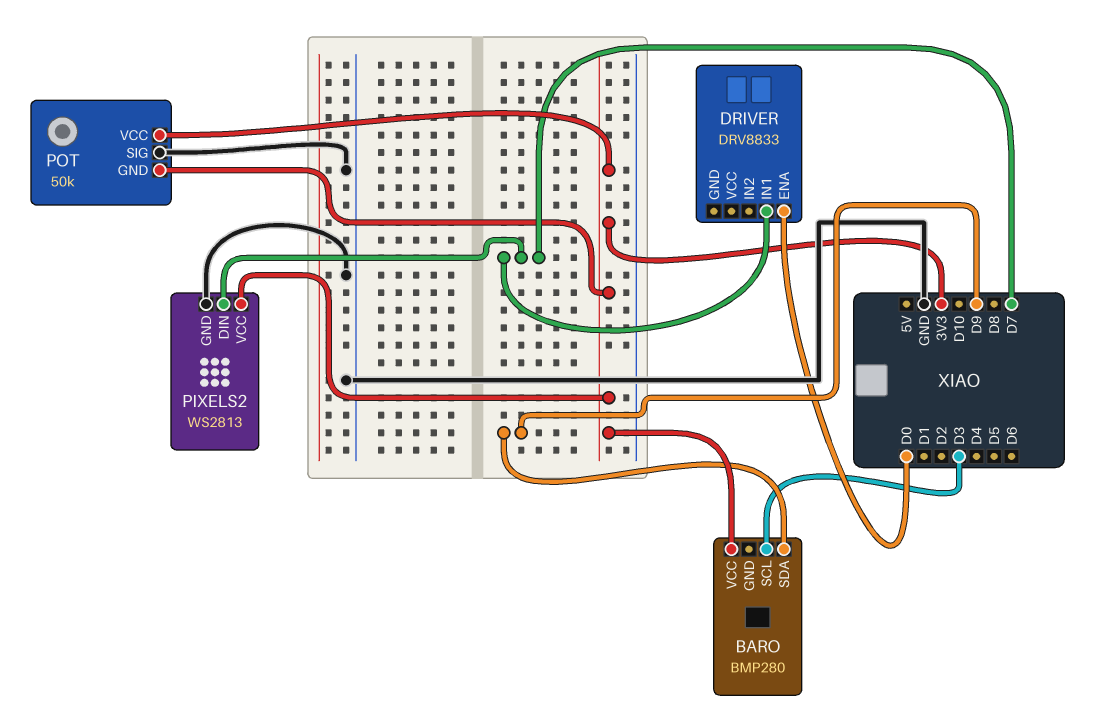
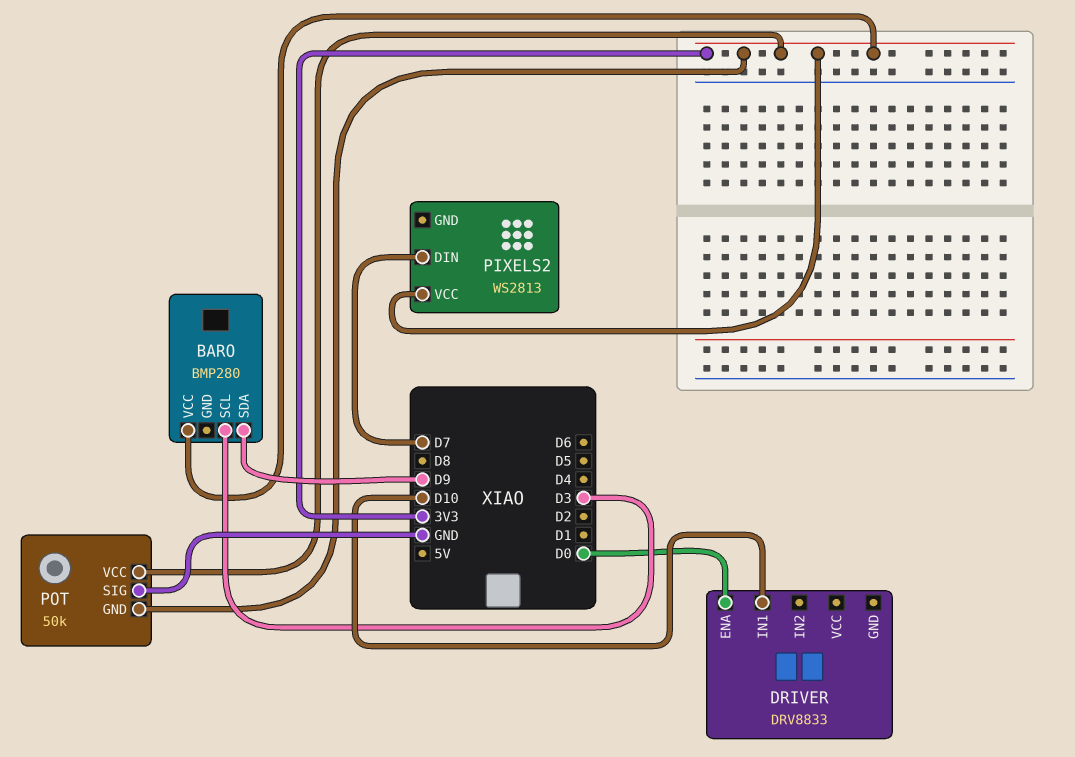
DRIVER pin IN1: D7 -> D10
PIXELS2 pin GND: GND -> none

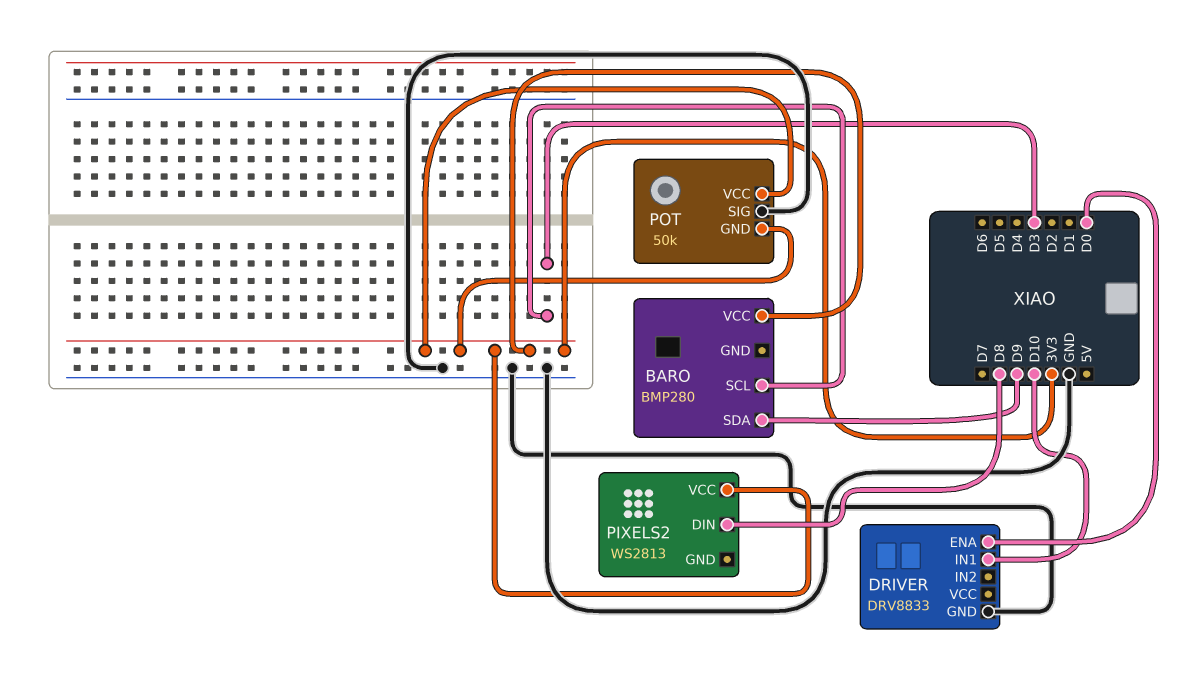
DRIVER pin GND: none -> GND
PIXELS2 pin DIN: D7 -> D8

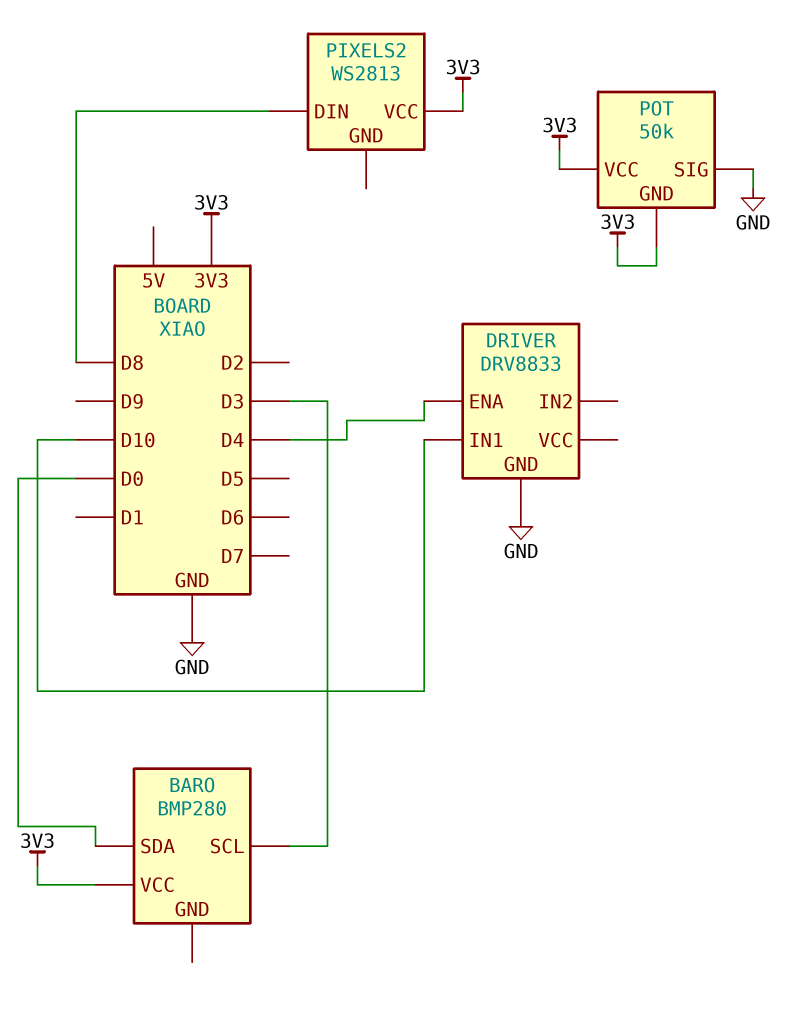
BARO pin SDA: D9 -> D0
DRIVER pin ENA: D0 -> D4

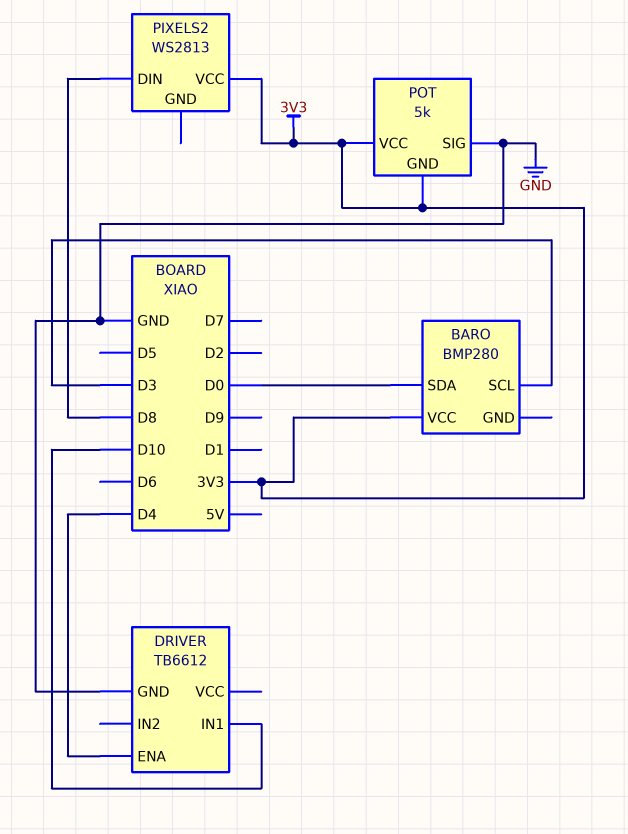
DRIVER: DRV8833 -> TB6612
POT: 50k -> 5k

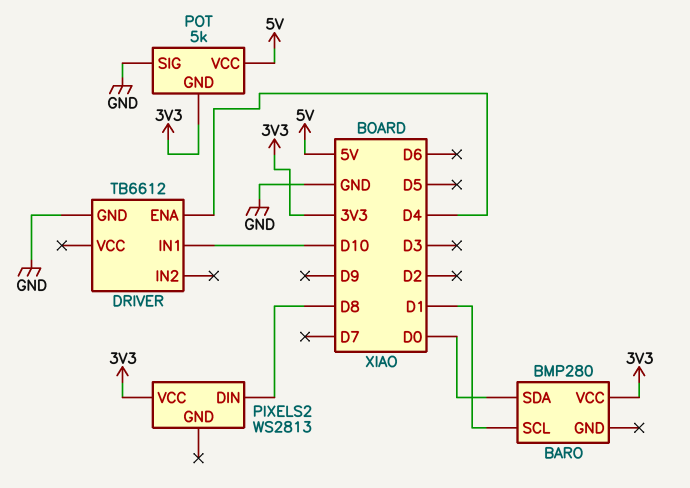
BARO pin SCL: D3 -> D1
POT pin VCC: 3V3 -> 5V

